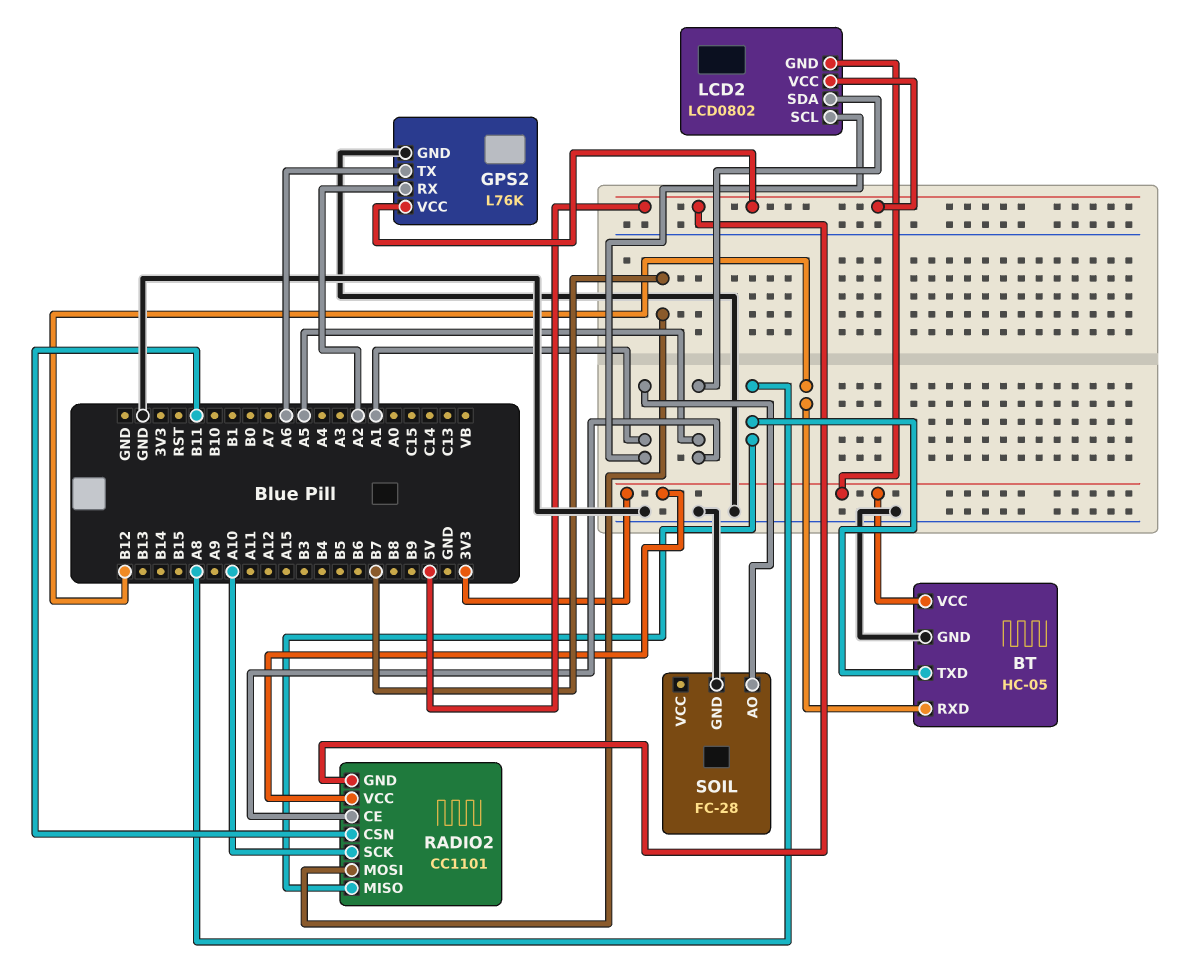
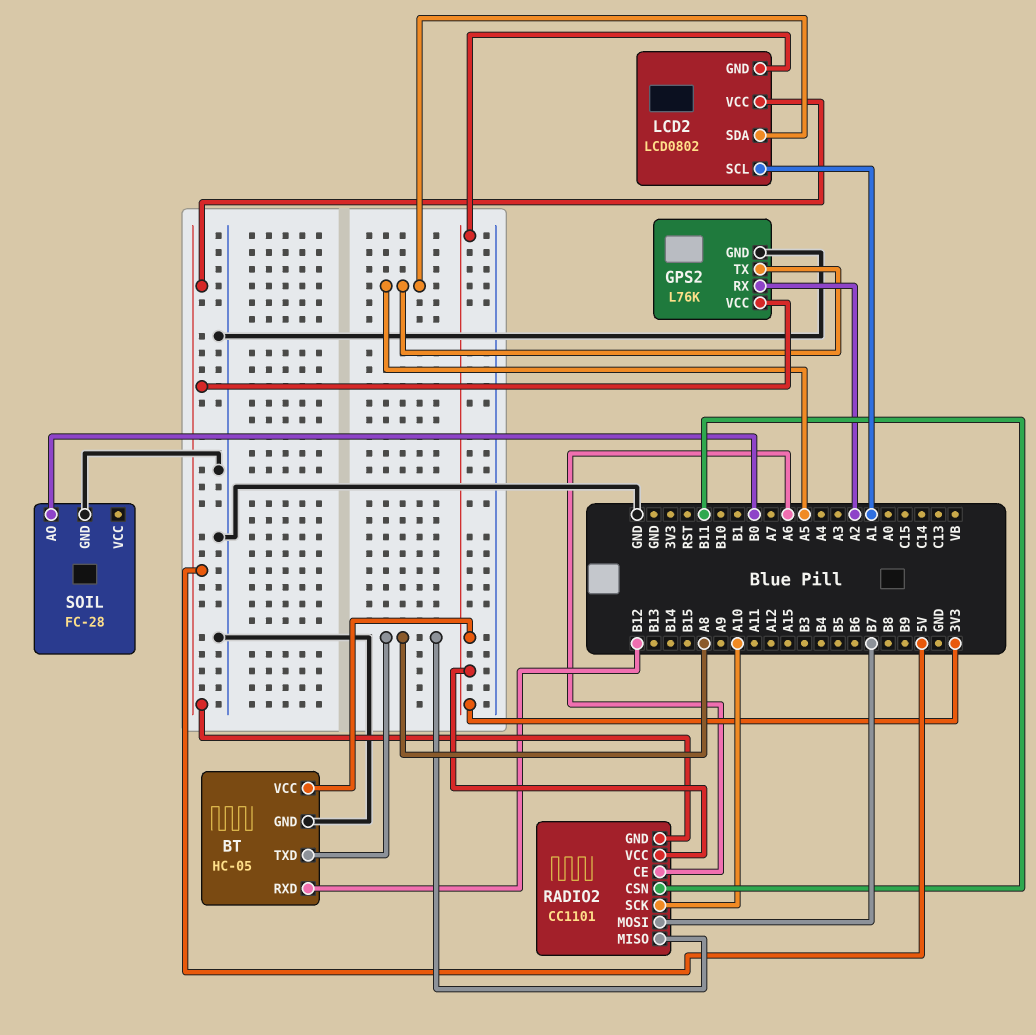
GPS2 pin TX: A6 -> A5
RADIO2 pin CE: A5 -> A6
SOIL pin AO: A1 -> B0

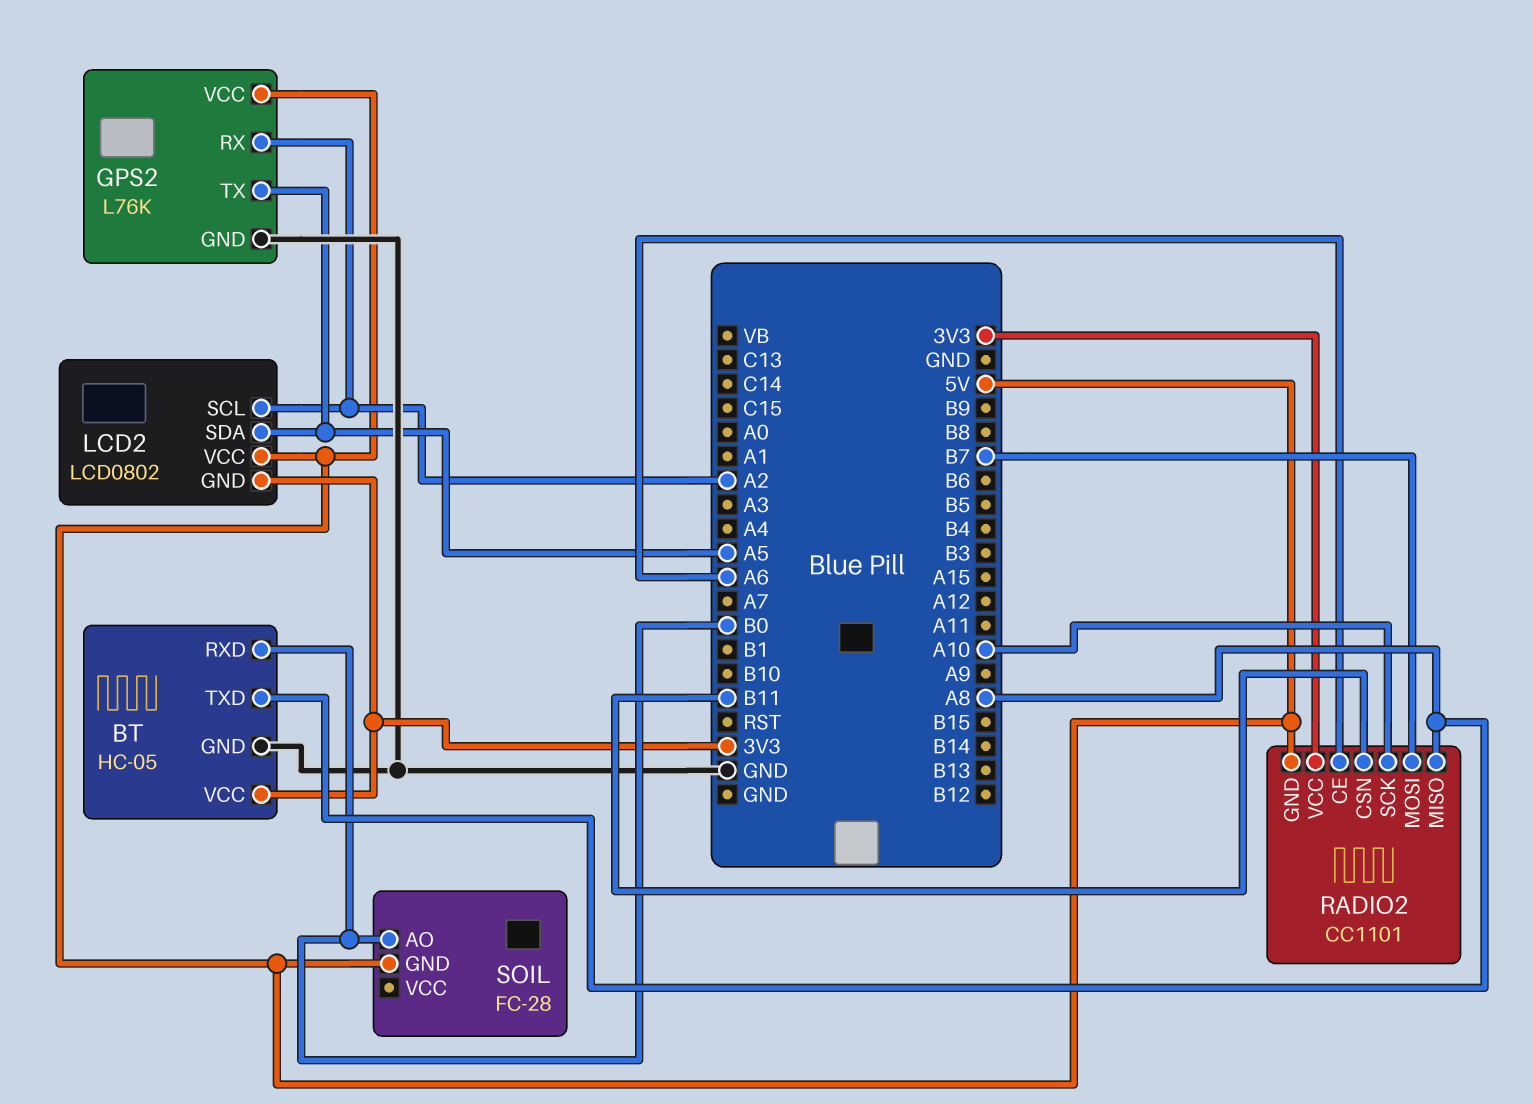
BT pin RXD: B12 -> B0
LCD2 pin SCL: A1 -> A2
SOIL pin GND: GND -> 5V

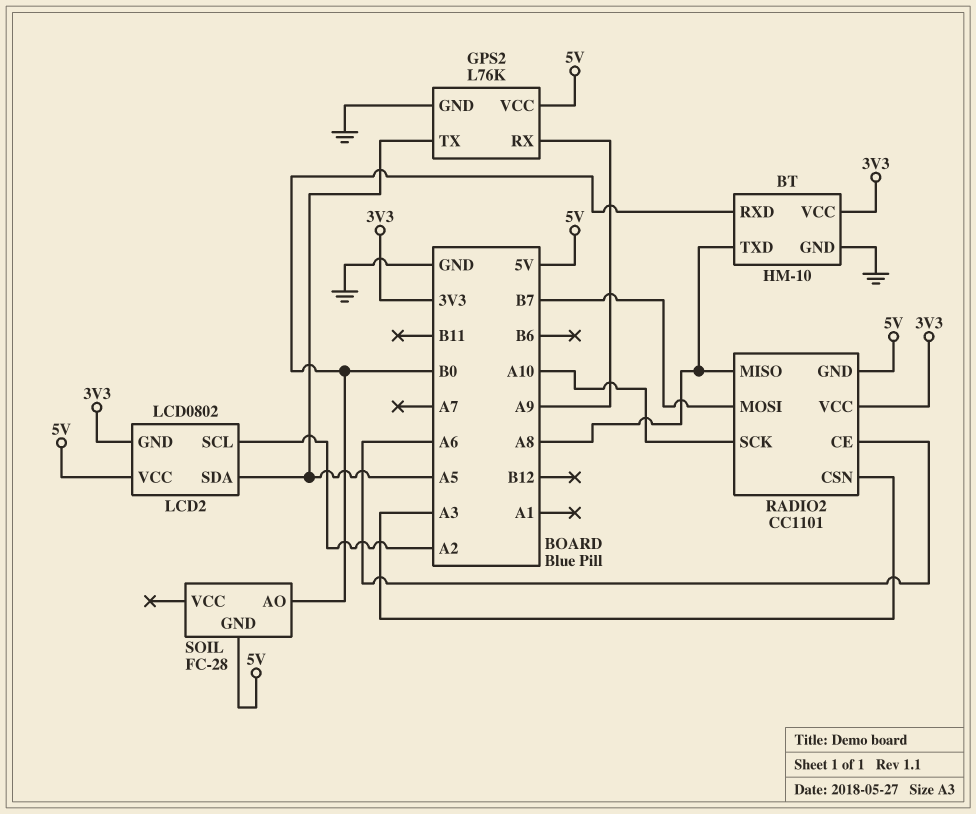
BT: HC-05 -> HM-10
GPS2 pin RX: A2 -> A9
RADIO2 pin CSN: B11 -> A3

